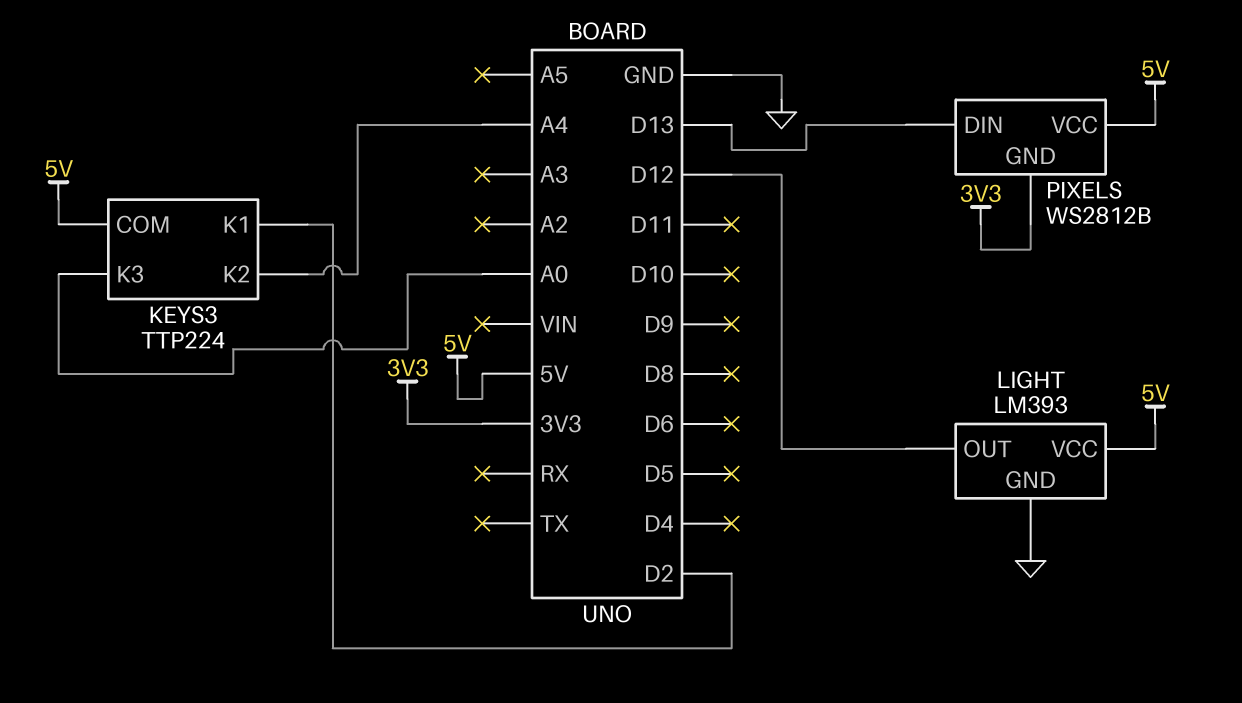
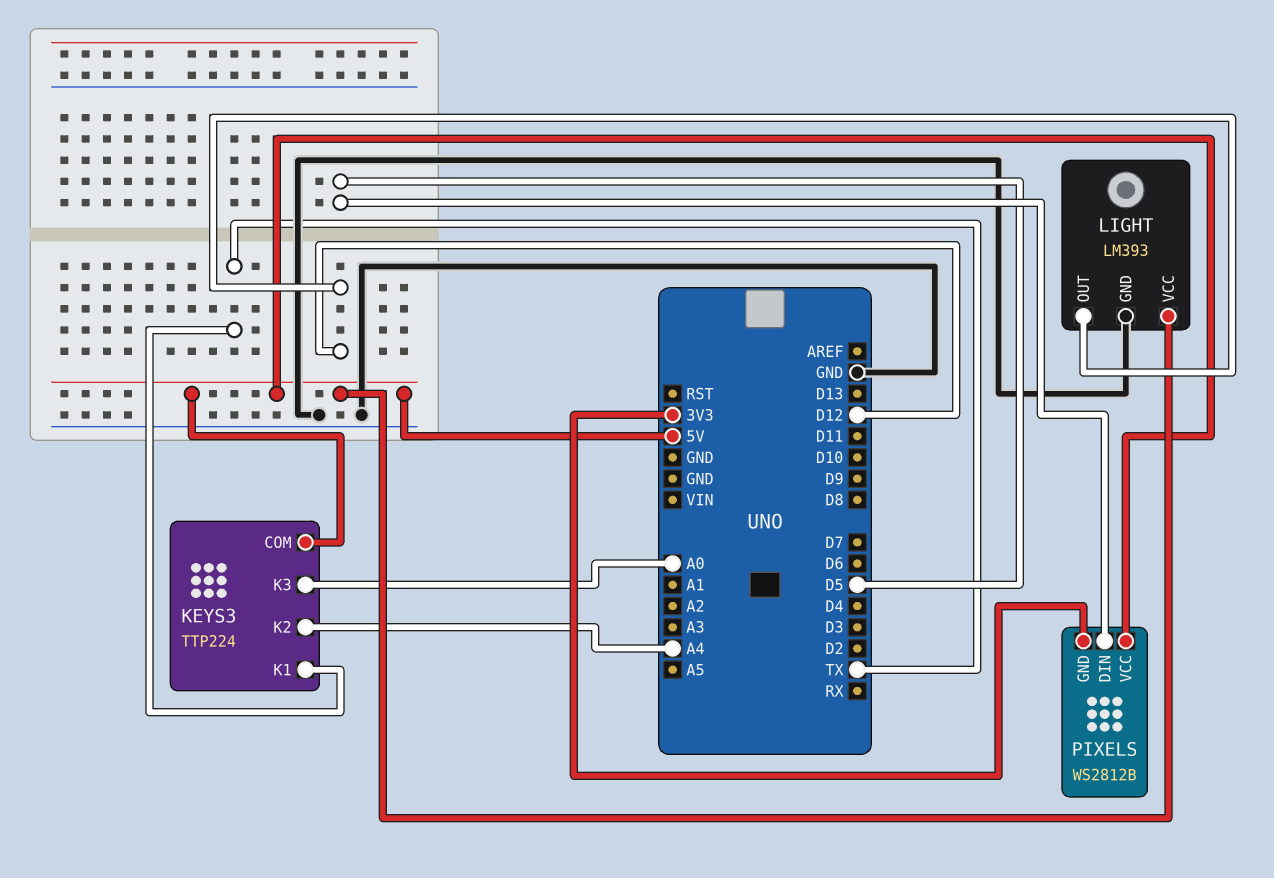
KEYS3 pin K1: D2 -> TX
PIXELS pin DIN: D13 -> D5

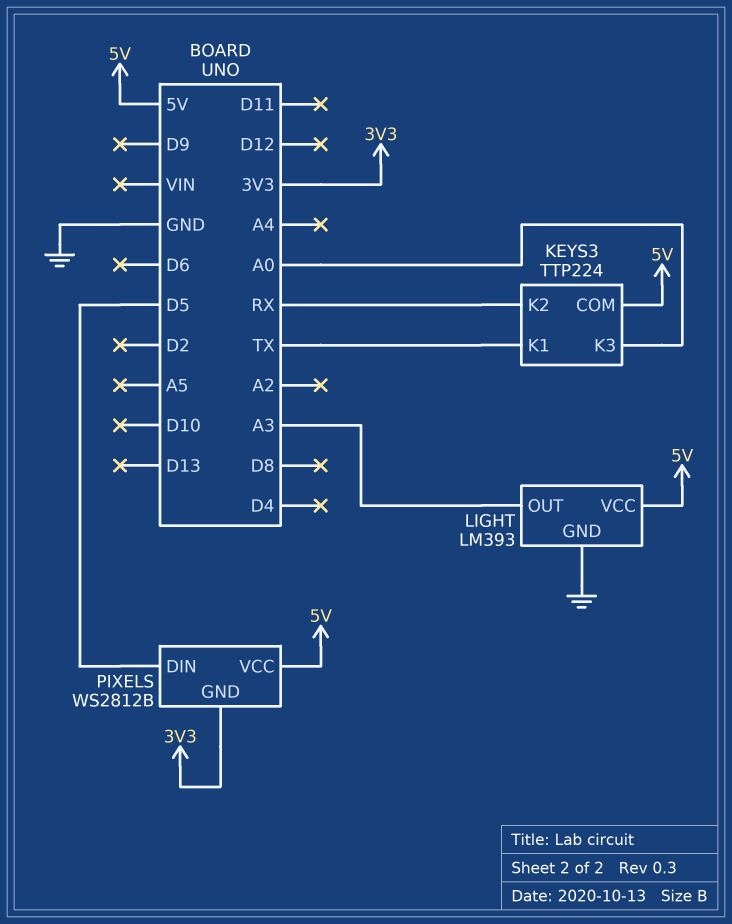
KEYS3 pin K2: A4 -> RX
LIGHT pin OUT: D12 -> A3

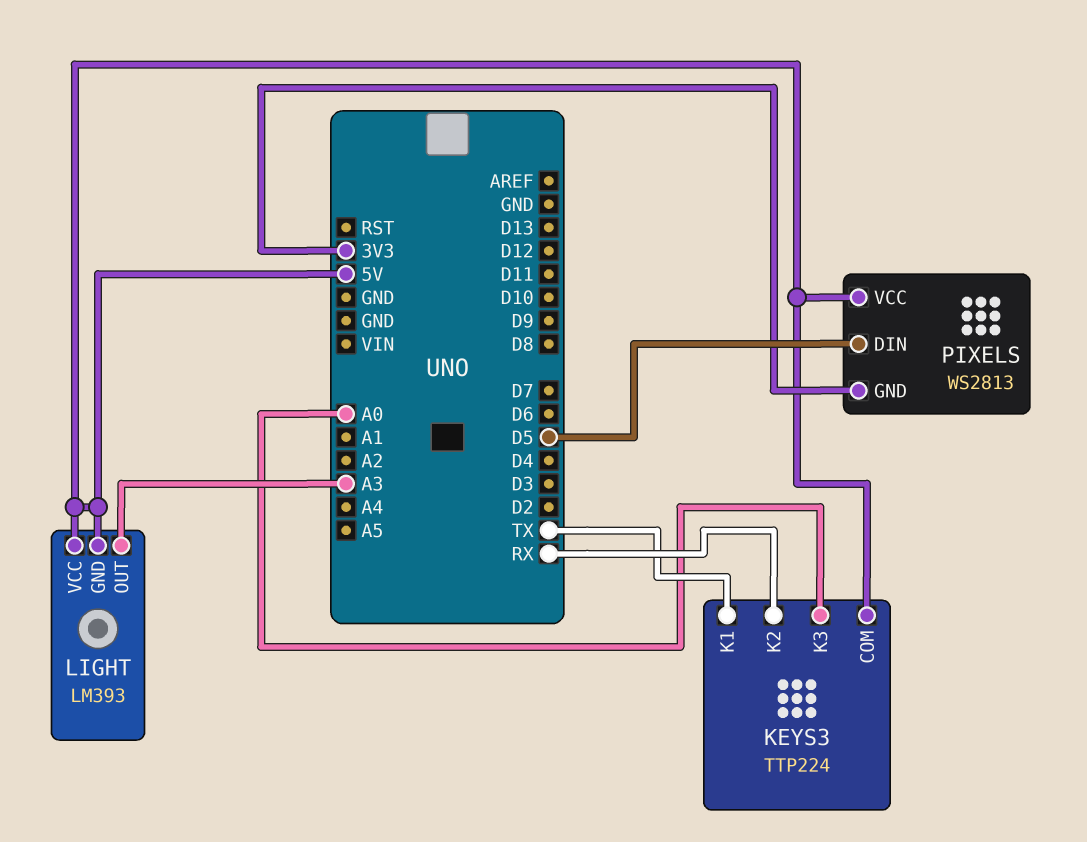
LIGHT pin GND: GND -> 5V
PIXELS: WS2812B -> WS2813

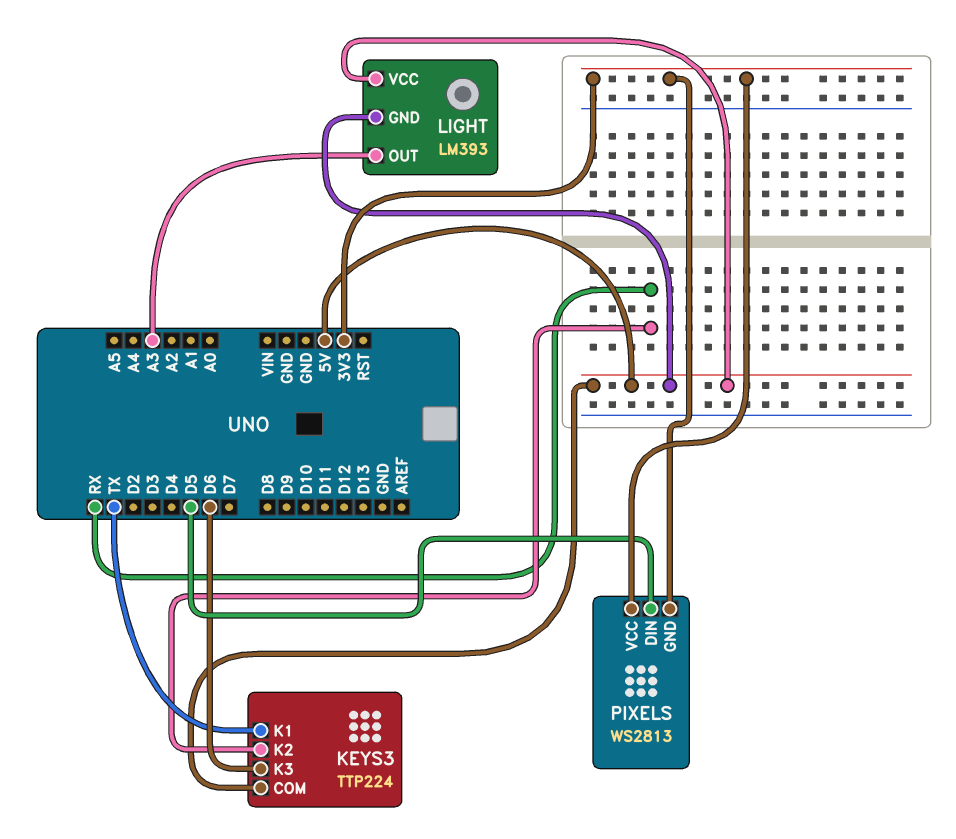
KEYS3 pin K3: A0 -> D6
PIXELS pin VCC: 5V -> 3V3

